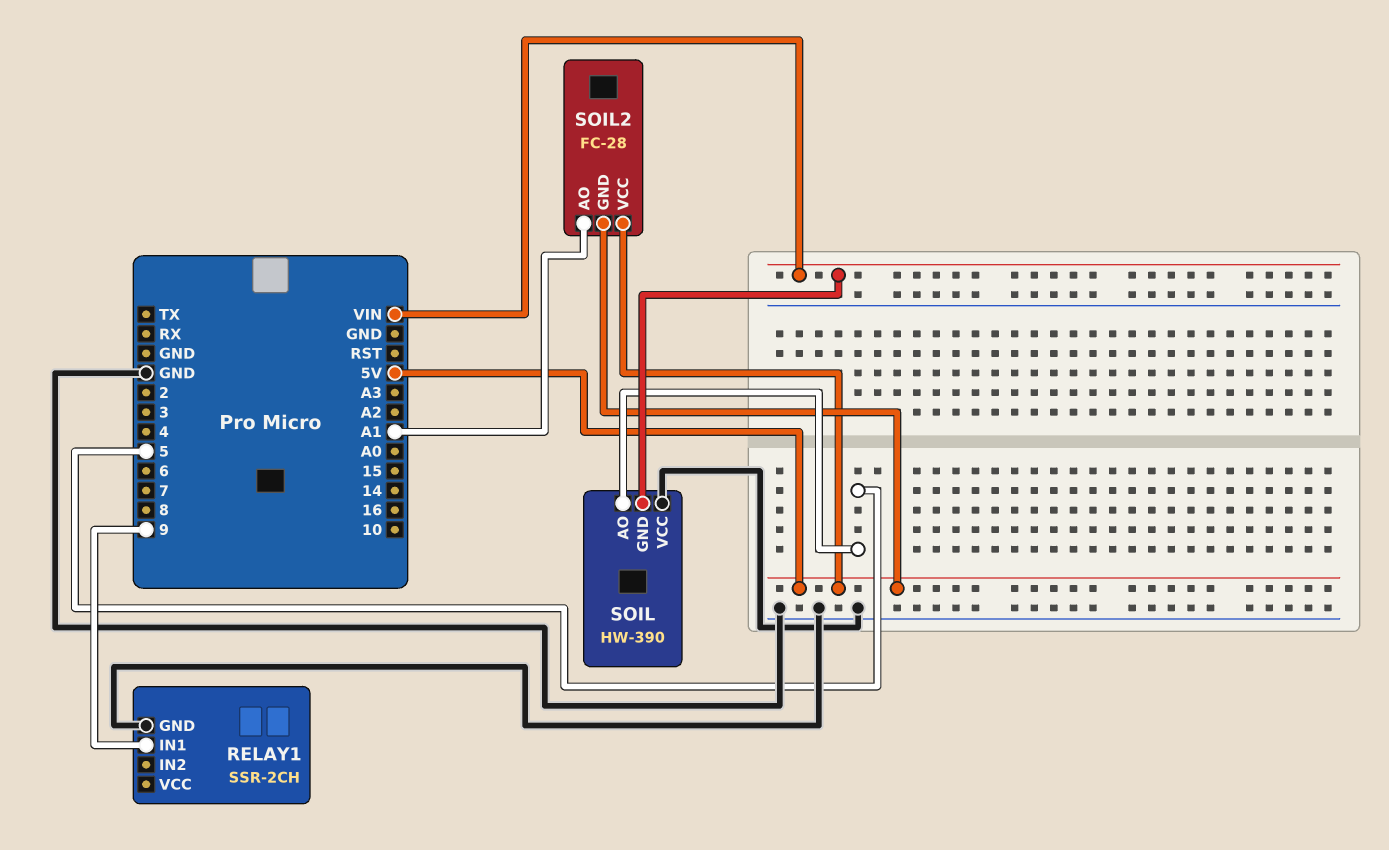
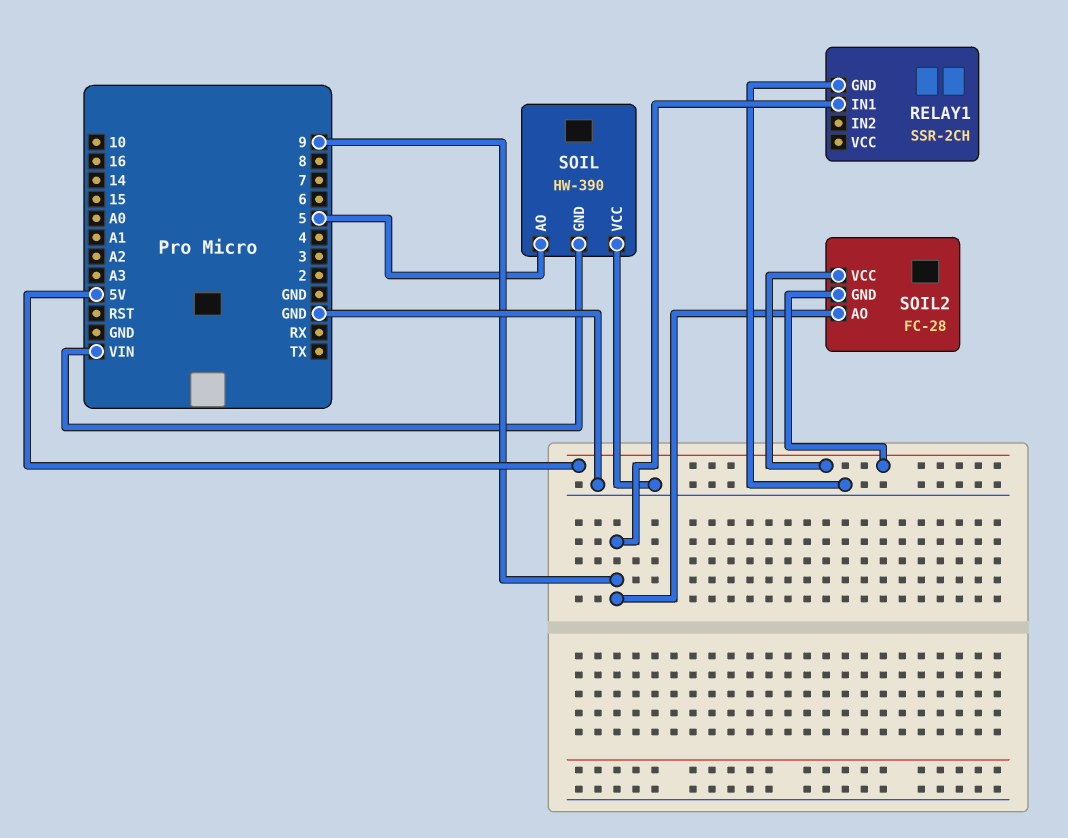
SOIL2 pin AO: A1 -> 9

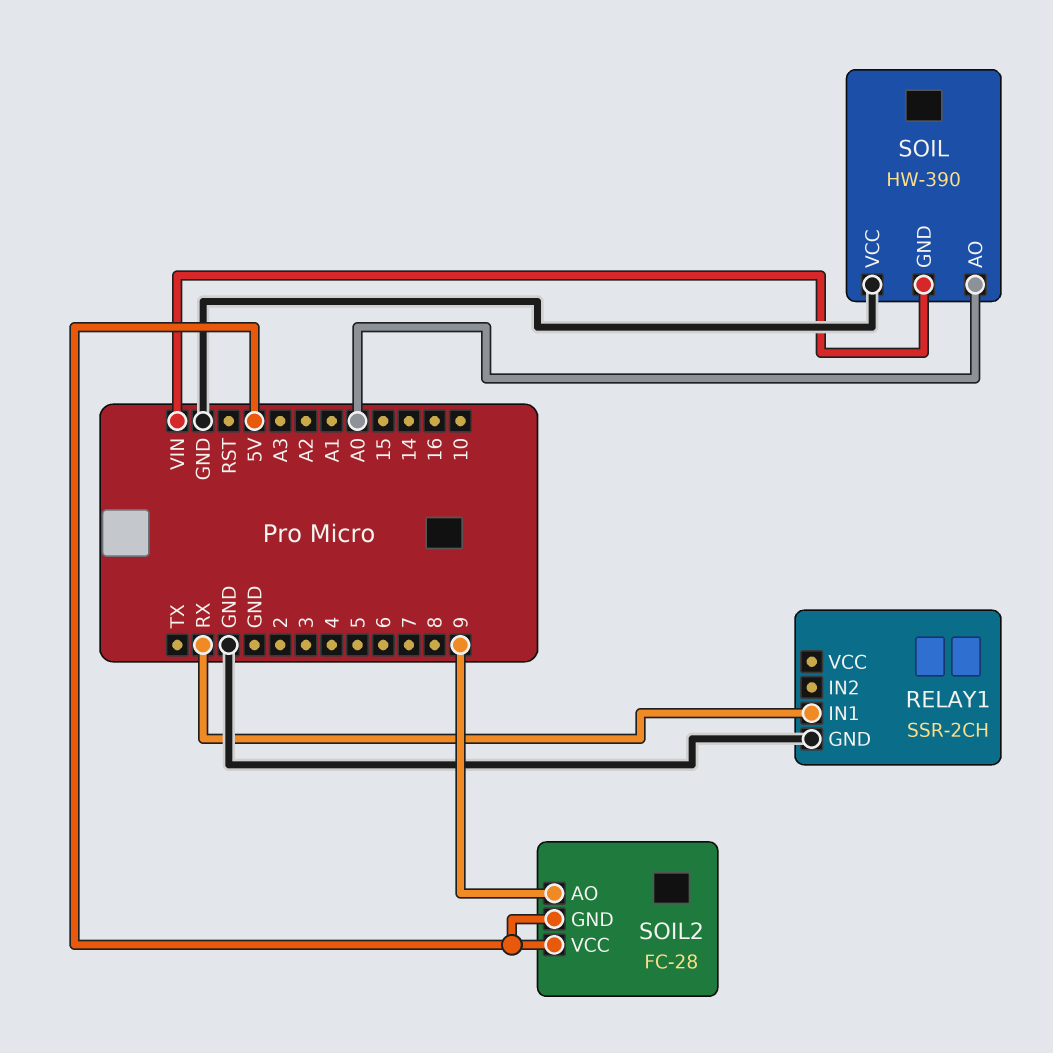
RELAY1 pin IN1: 9 -> RX
SOIL pin AO: 5 -> A0

